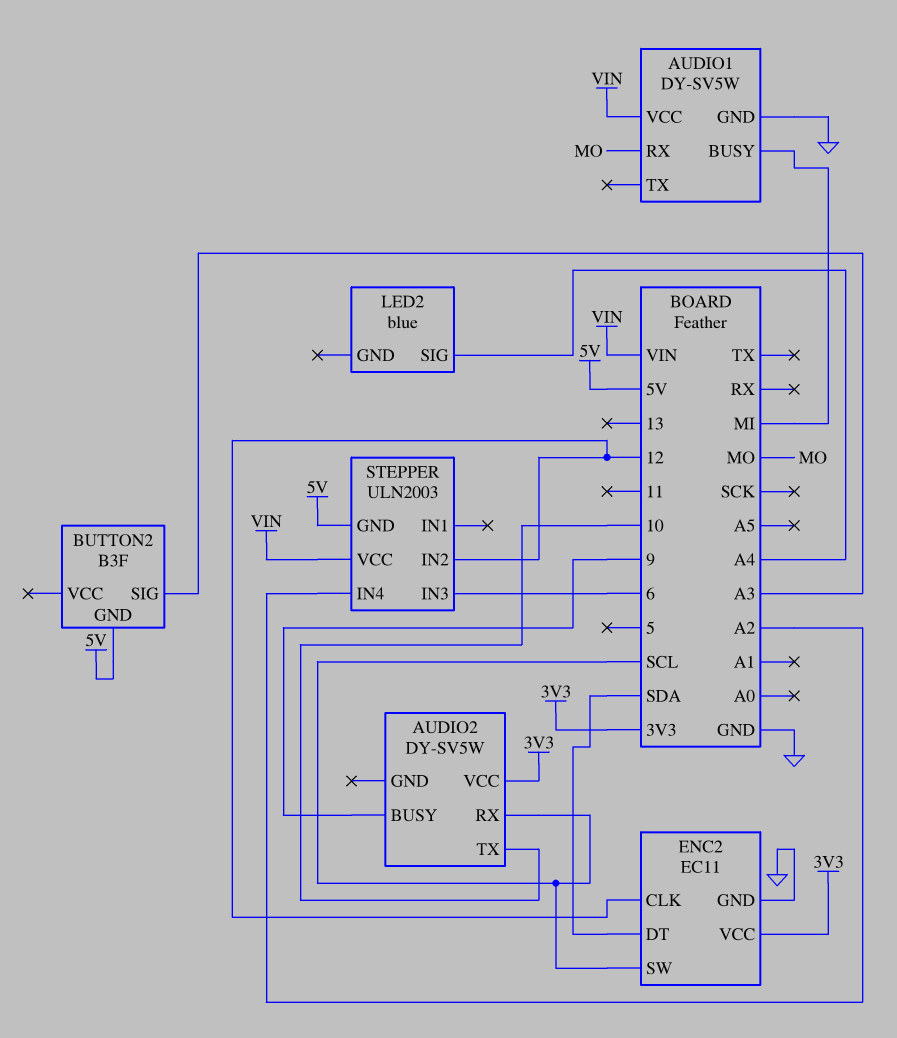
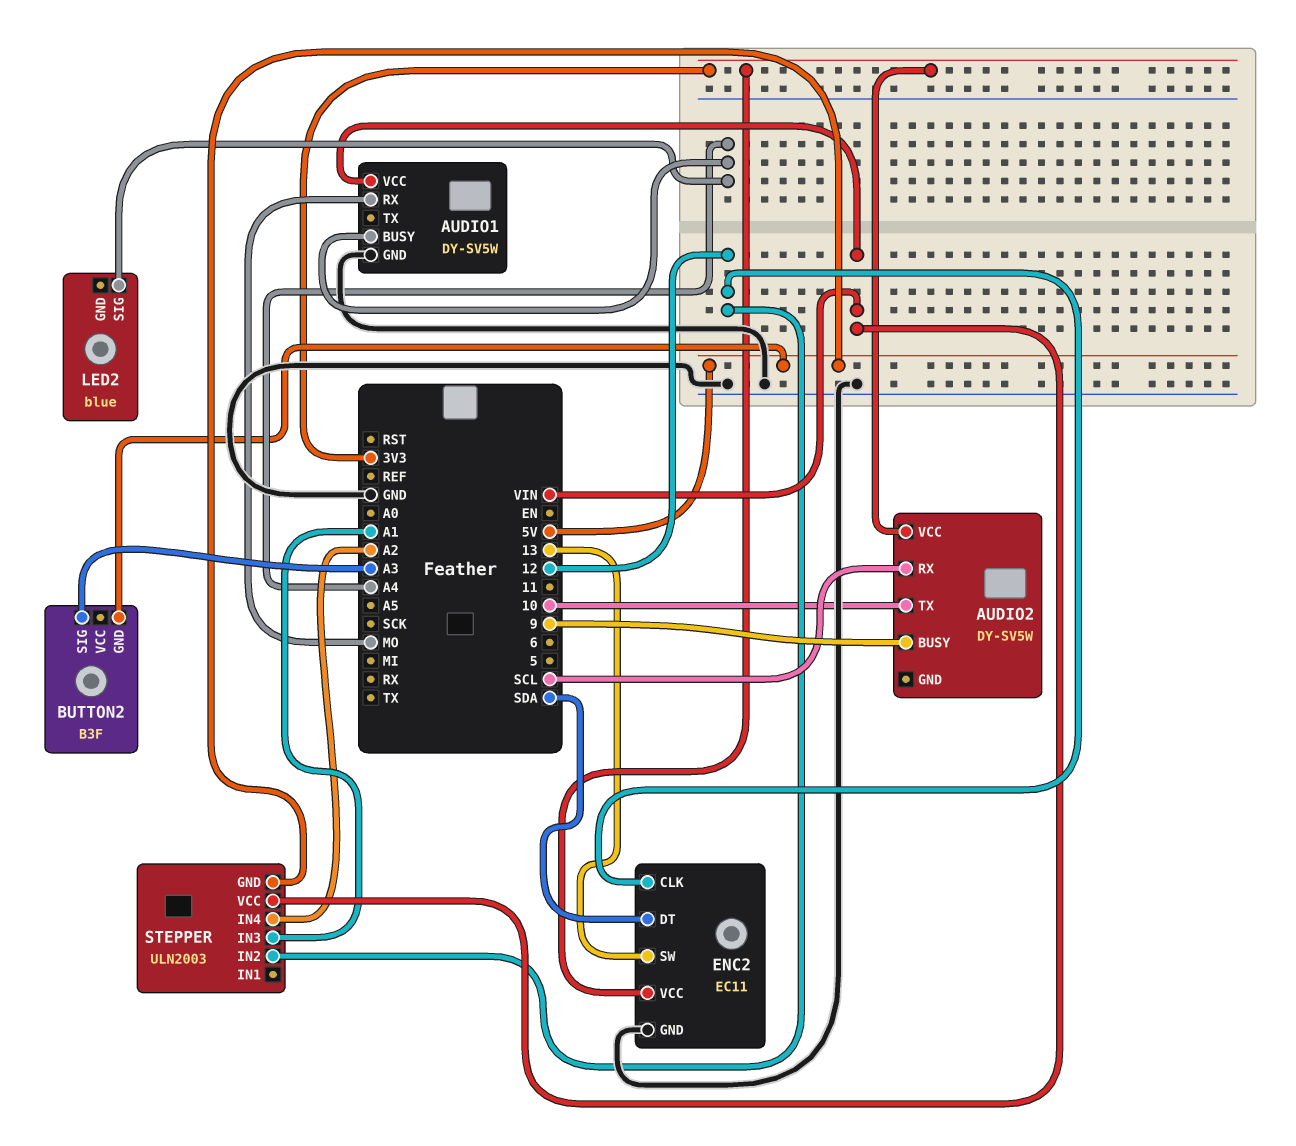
AUDIO1 pin BUSY: MI -> A4
ENC2 pin SW: SCL -> 13
STEPPER pin IN3: 6 -> A1

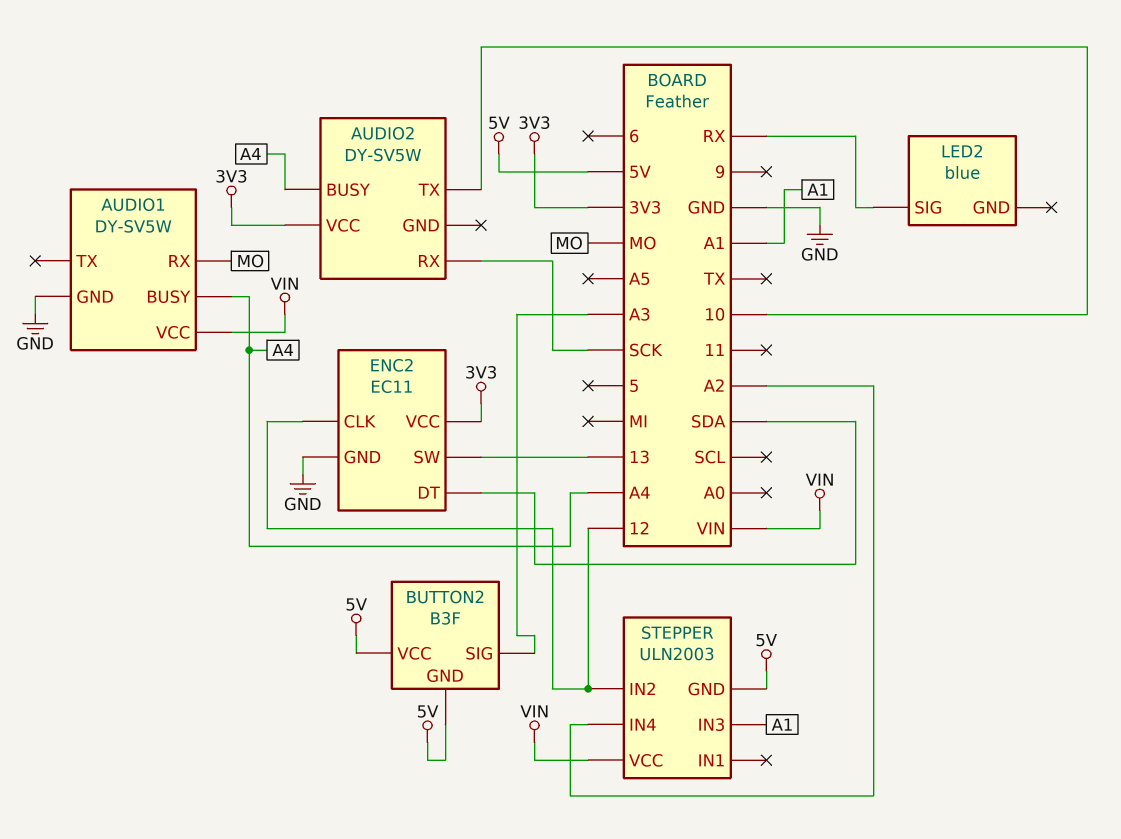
AUDIO2 pin BUSY: 9 -> A4
AUDIO2 pin RX: SCL -> SCK
BUTTON2 pin VCC: none -> 5V
LED2 pin SIG: A4 -> RX

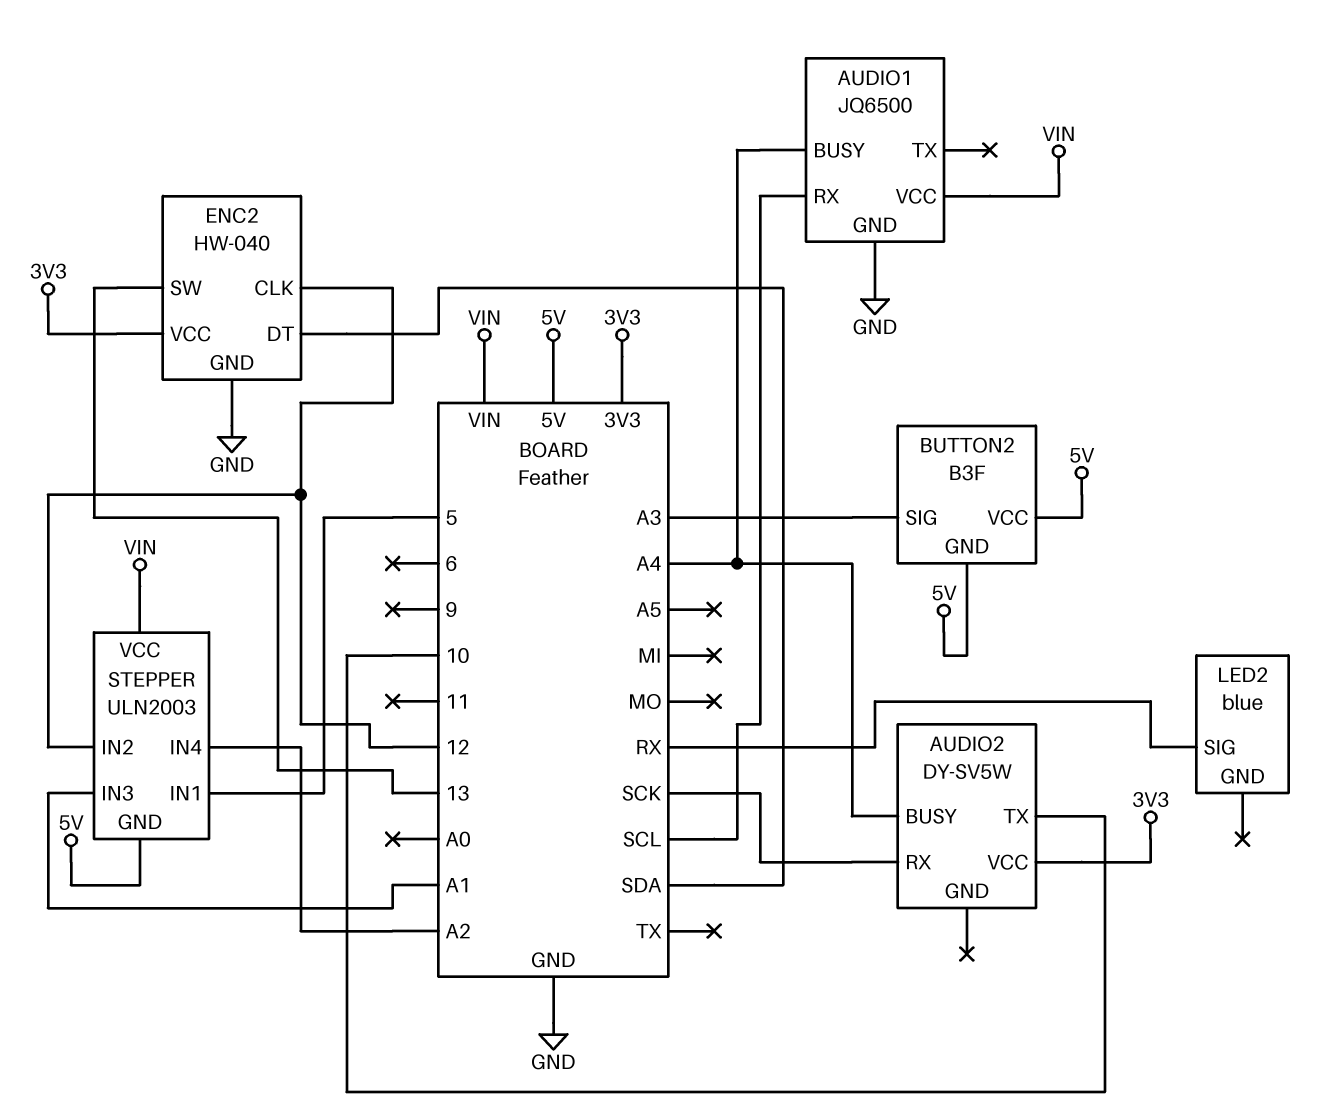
AUDIO1: DY-SV5W -> JQ6500
AUDIO1 pin RX: MO -> SCL
ENC2: EC11 -> HW-040
STEPPER pin IN1: none -> 5

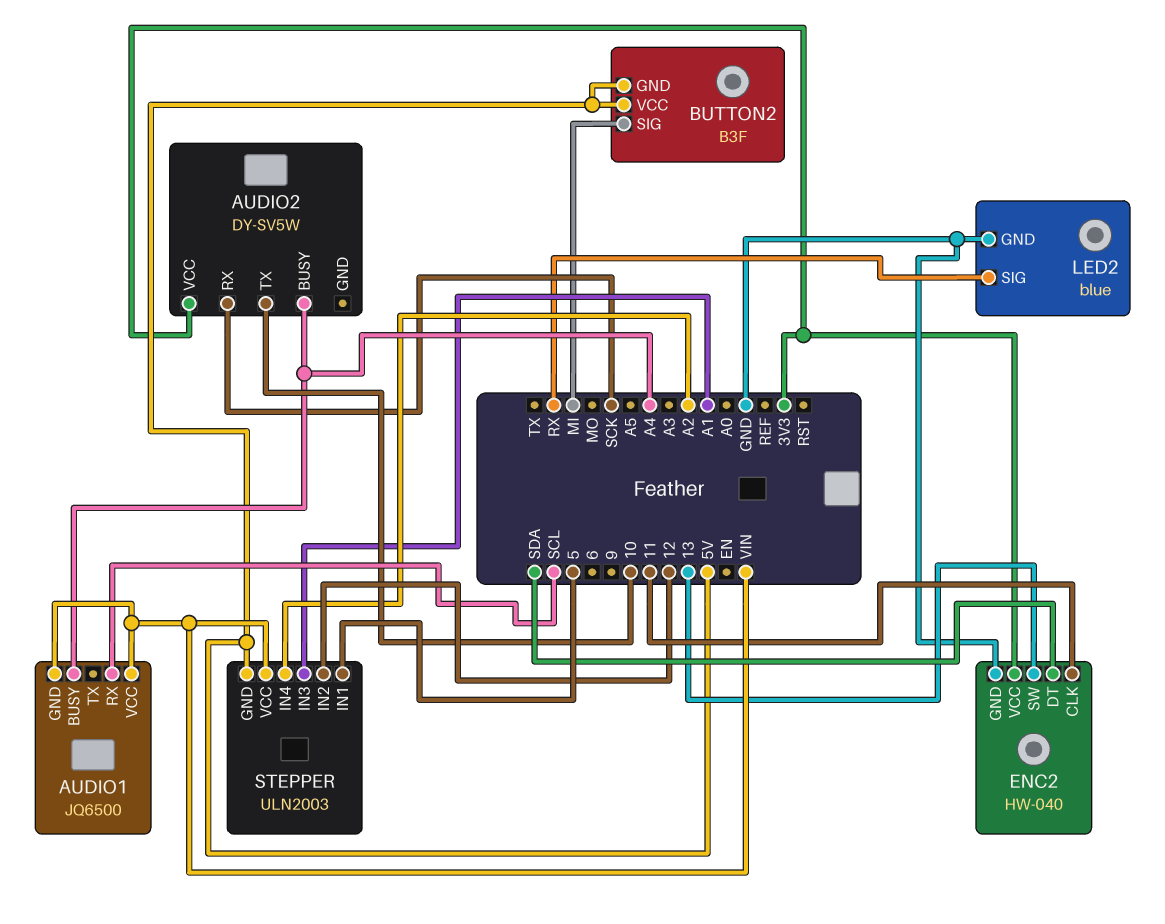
AUDIO1 pin GND: GND -> VIN
BUTTON2 pin SIG: A3 -> MI
ENC2 pin CLK: 12 -> 11
LED2 pin GND: none -> GND

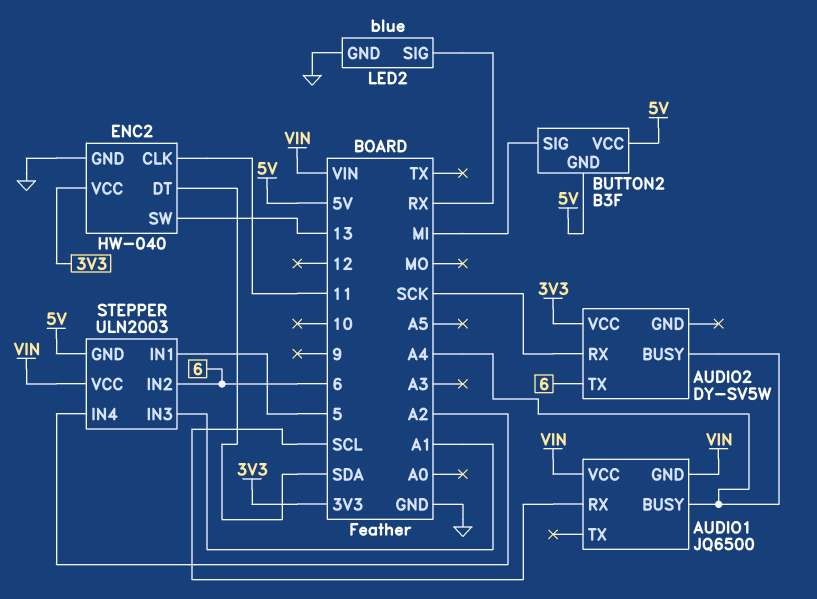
AUDIO2 pin TX: 10 -> 6
STEPPER pin IN2: 12 -> 6

